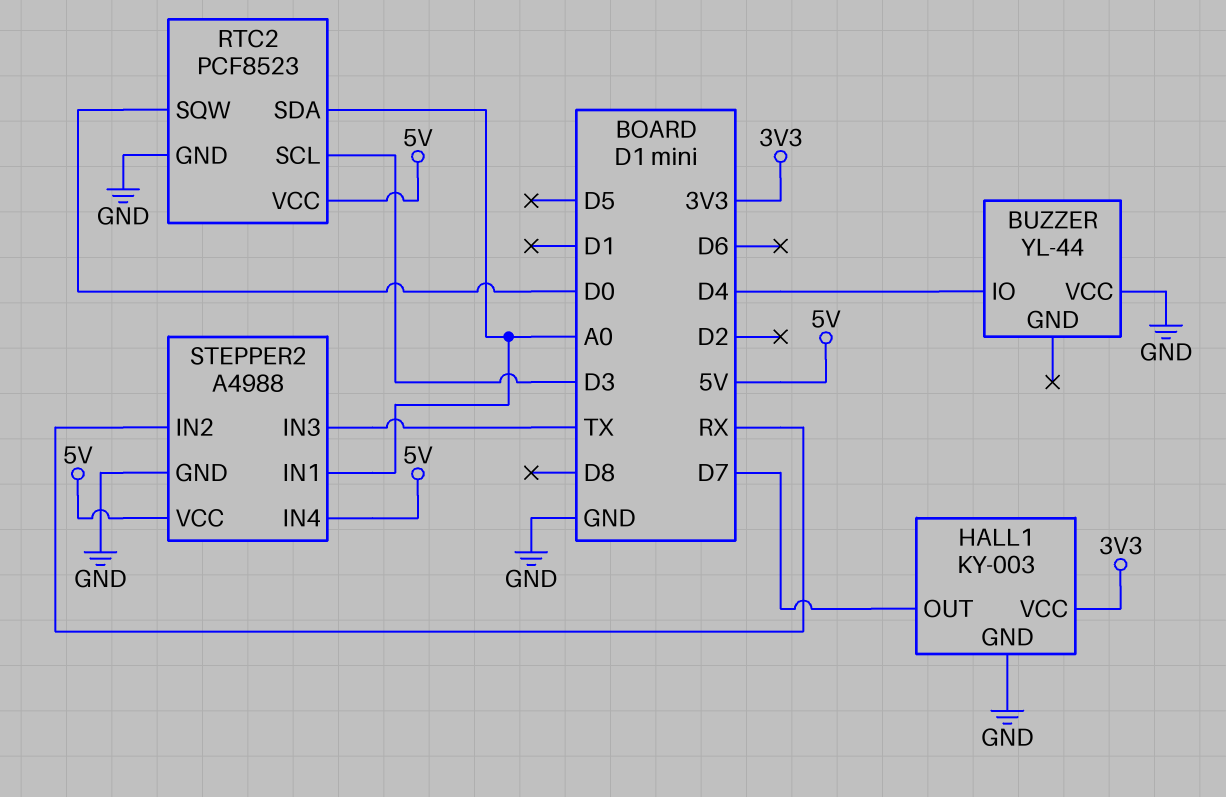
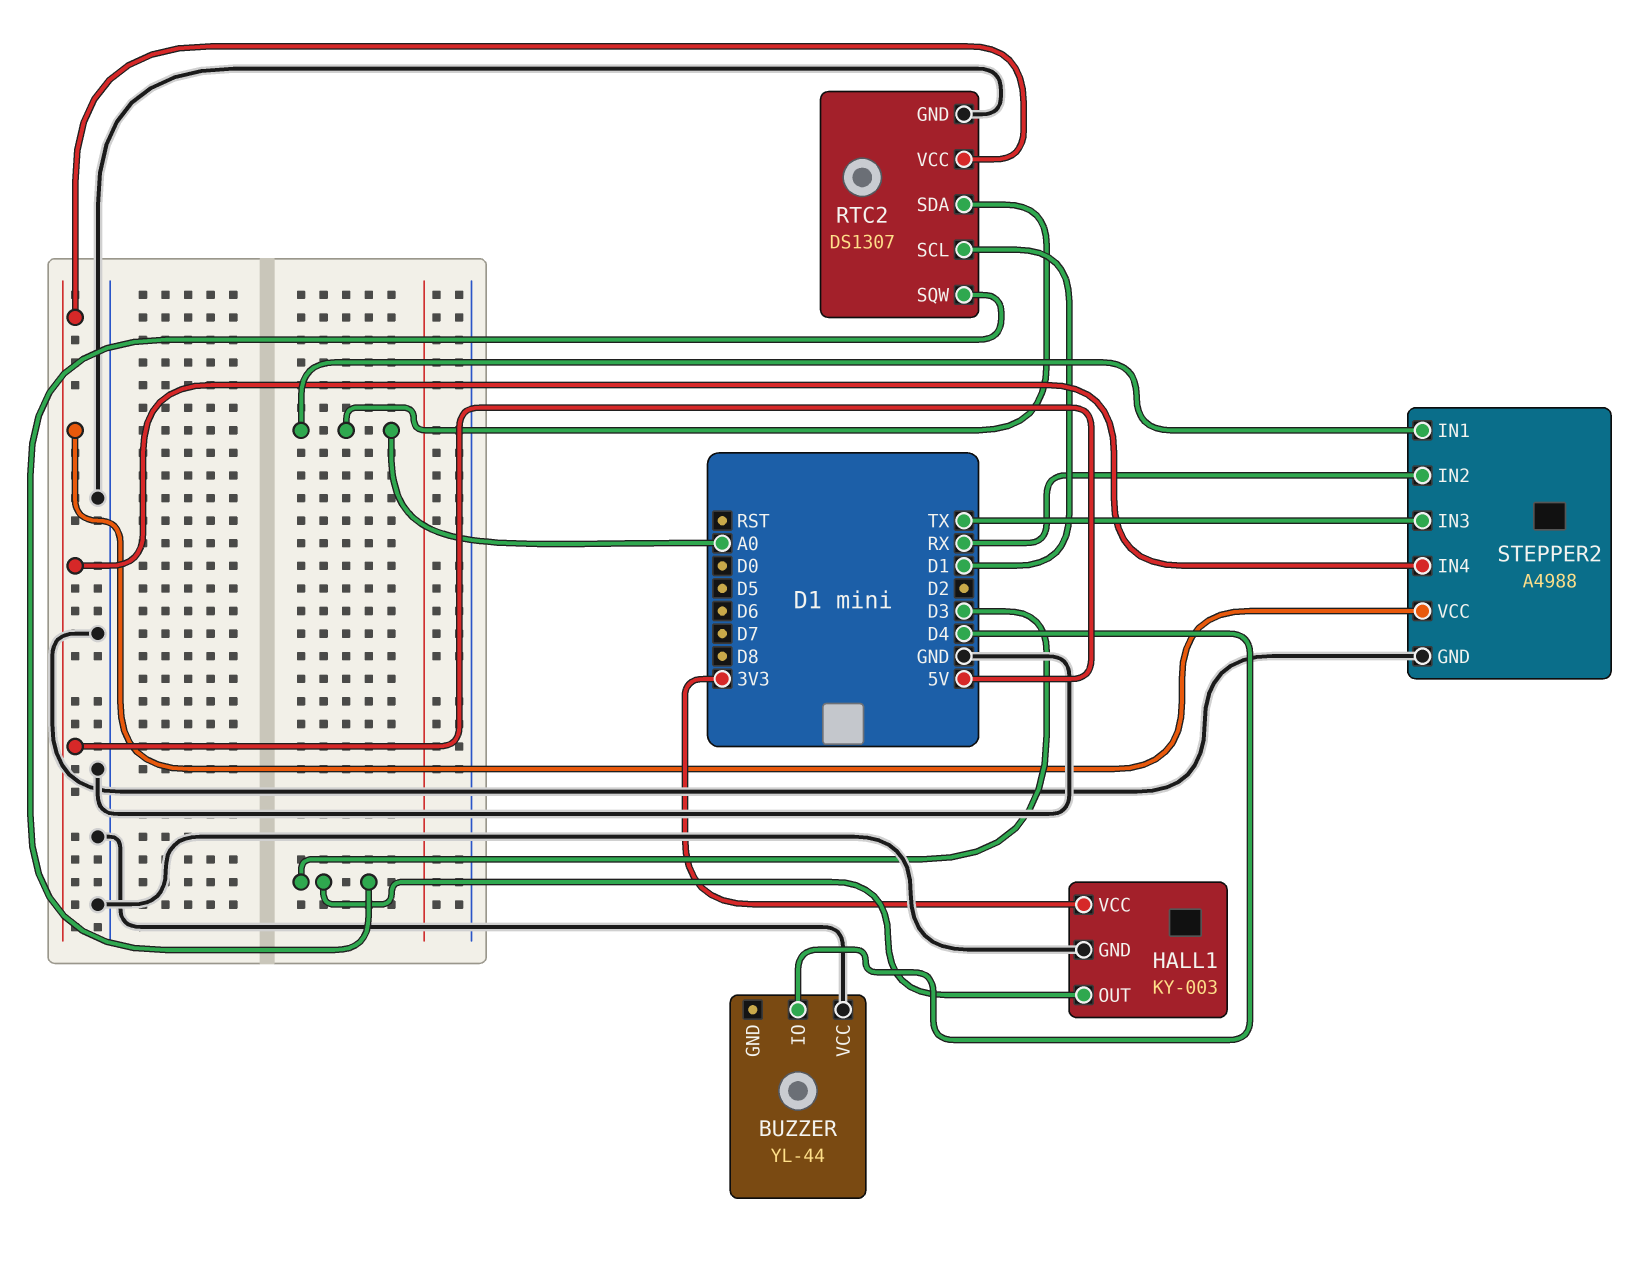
HALL1 pin OUT: D7 -> D3
RTC2: PCF8523 -> DS1307
RTC2 pin SCL: D3 -> D1
RTC2 pin SQW: D0 -> D3

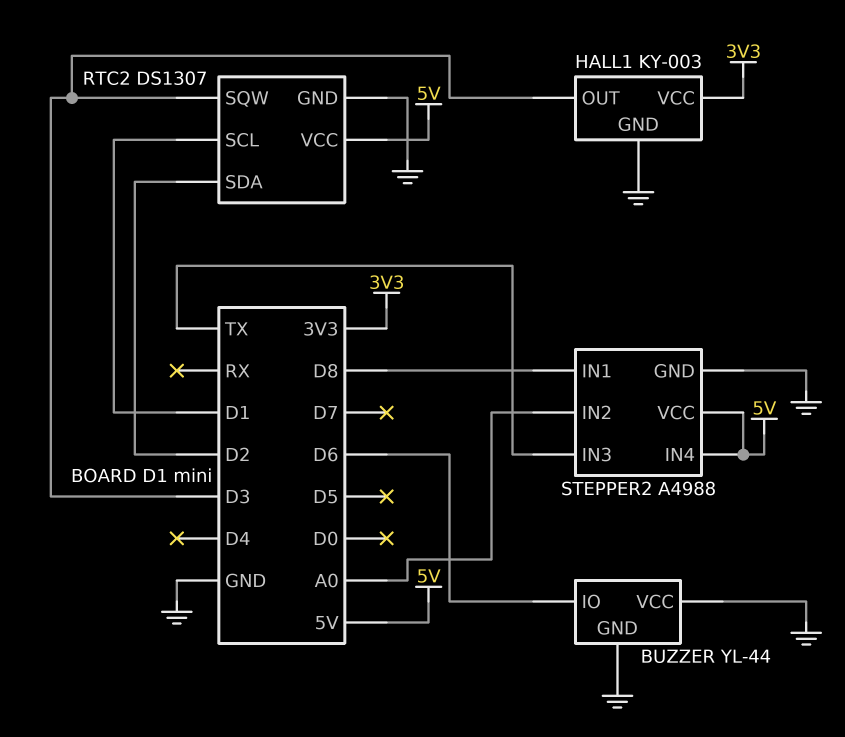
BUZZER pin GND: none -> GND
BUZZER pin IO: D4 -> D6
RTC2 pin SDA: A0 -> D2
STEPPER2 pin IN1: A0 -> D8
STEPPER2 pin IN2: RX -> A0

